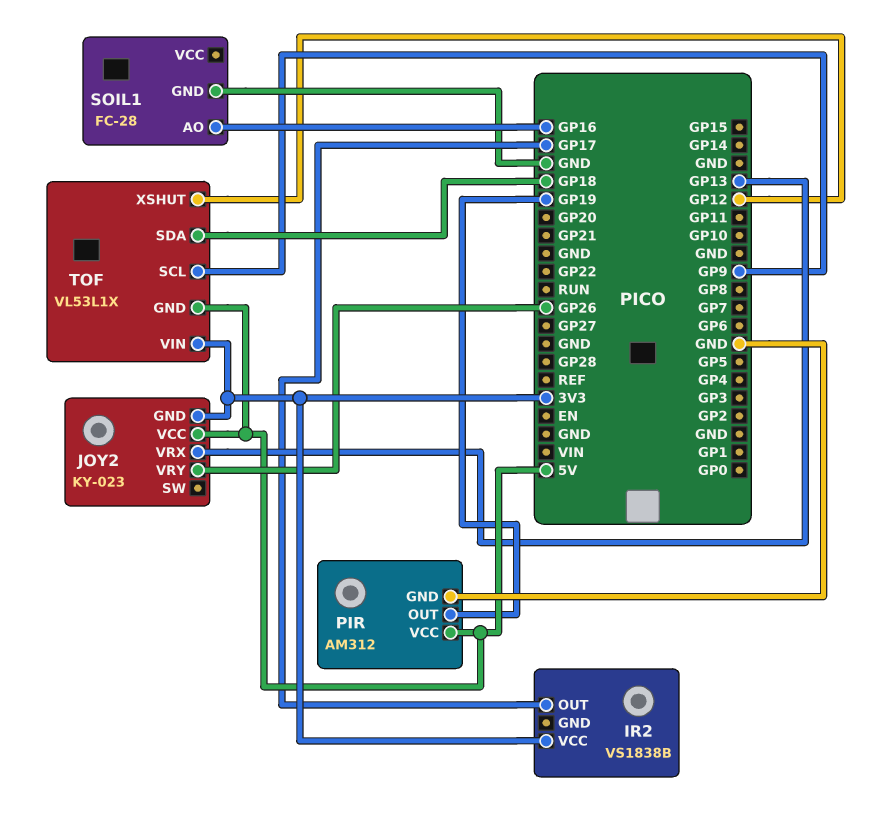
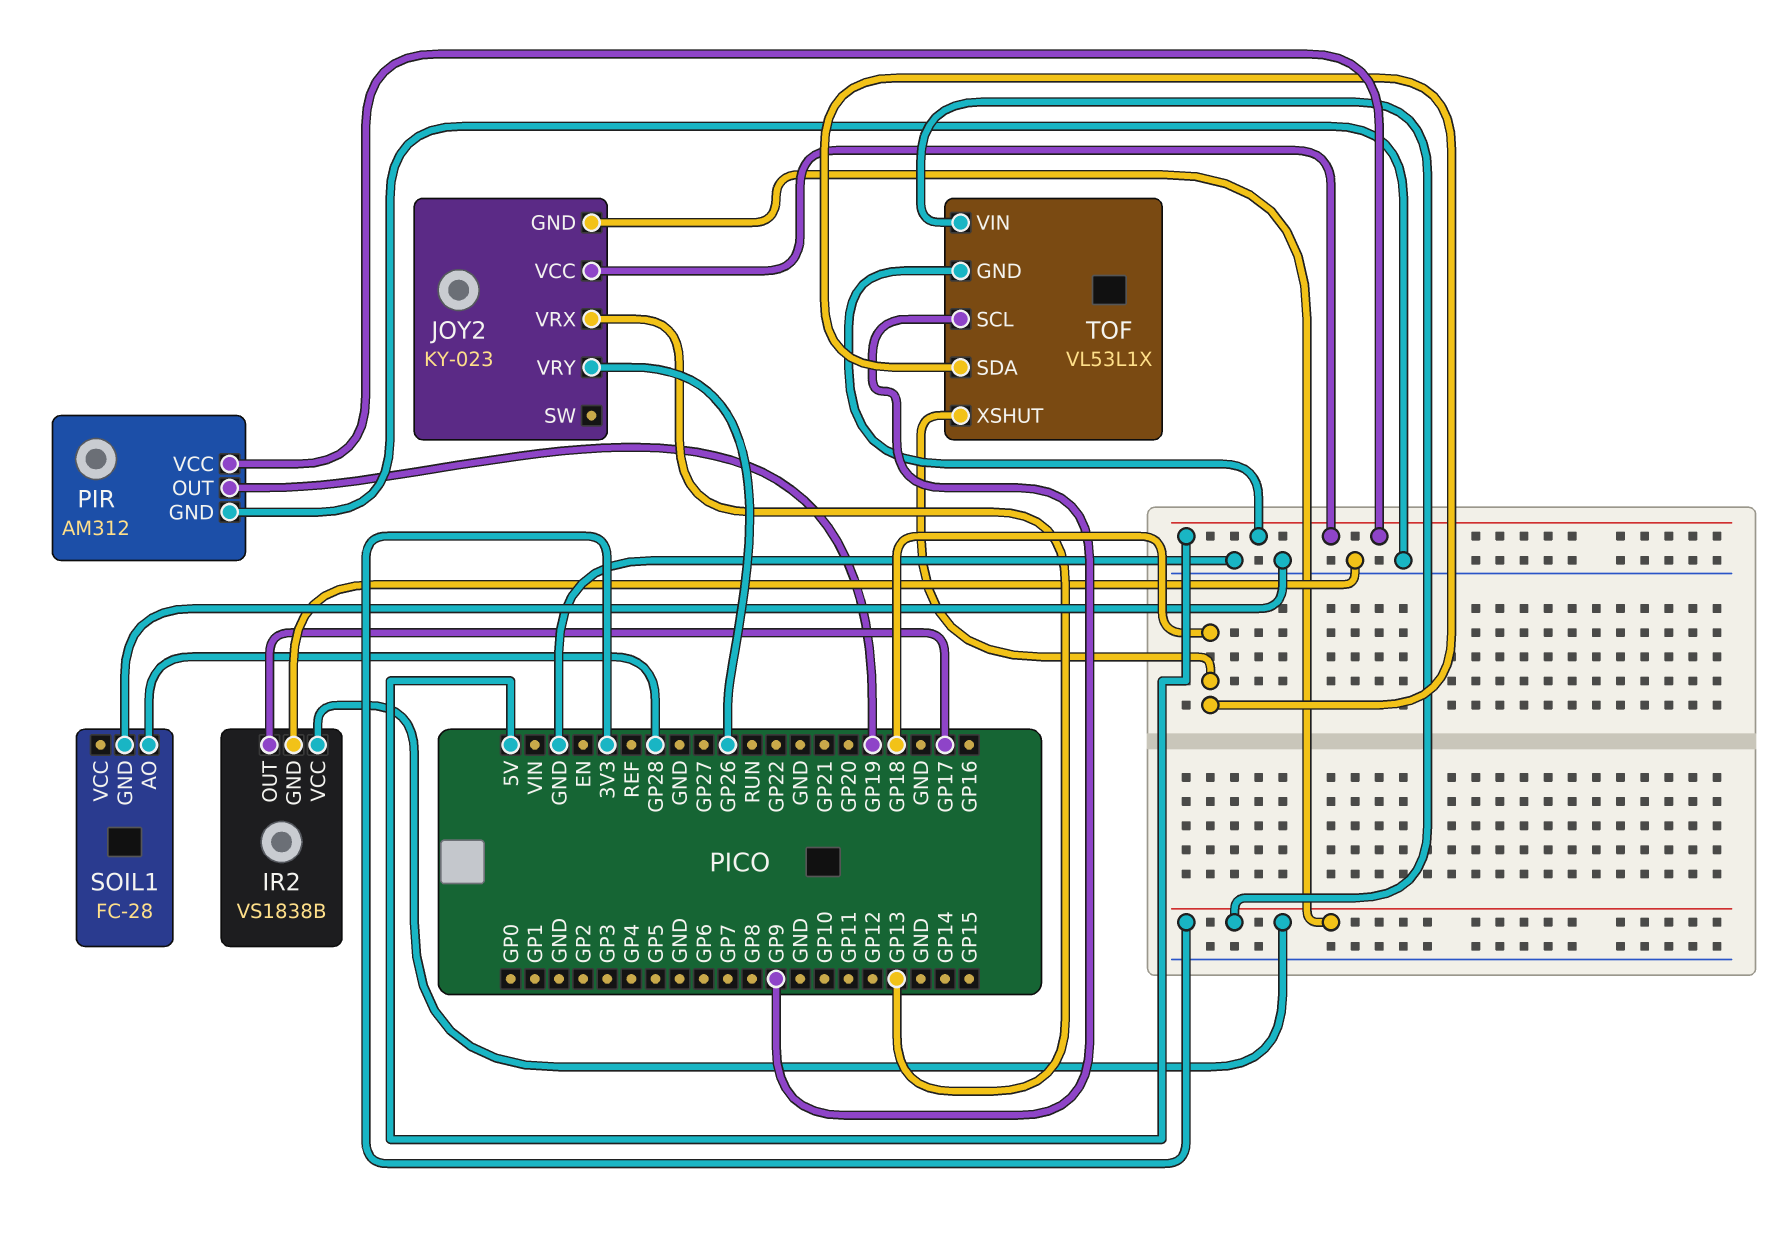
IR2 pin GND: none -> GND
SOIL1 pin AO: GP16 -> GP28
TOF pin XSHUT: GP12 -> GP18

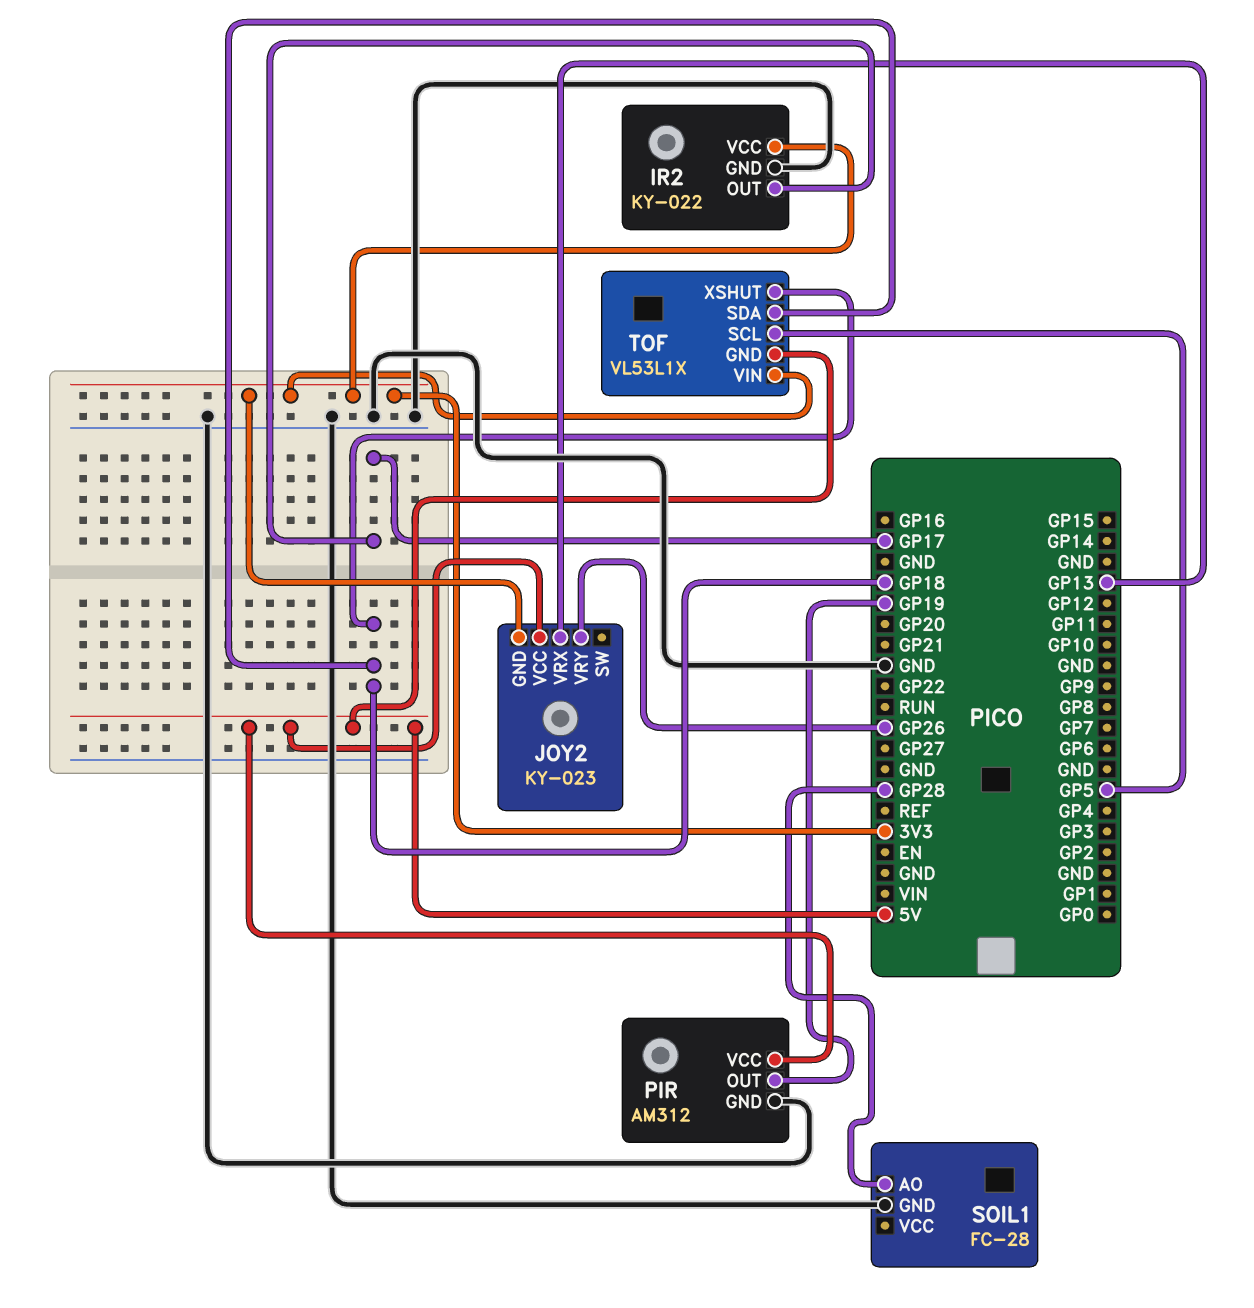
IR2: VS1838B -> KY-022
TOF pin SCL: GP9 -> GP5

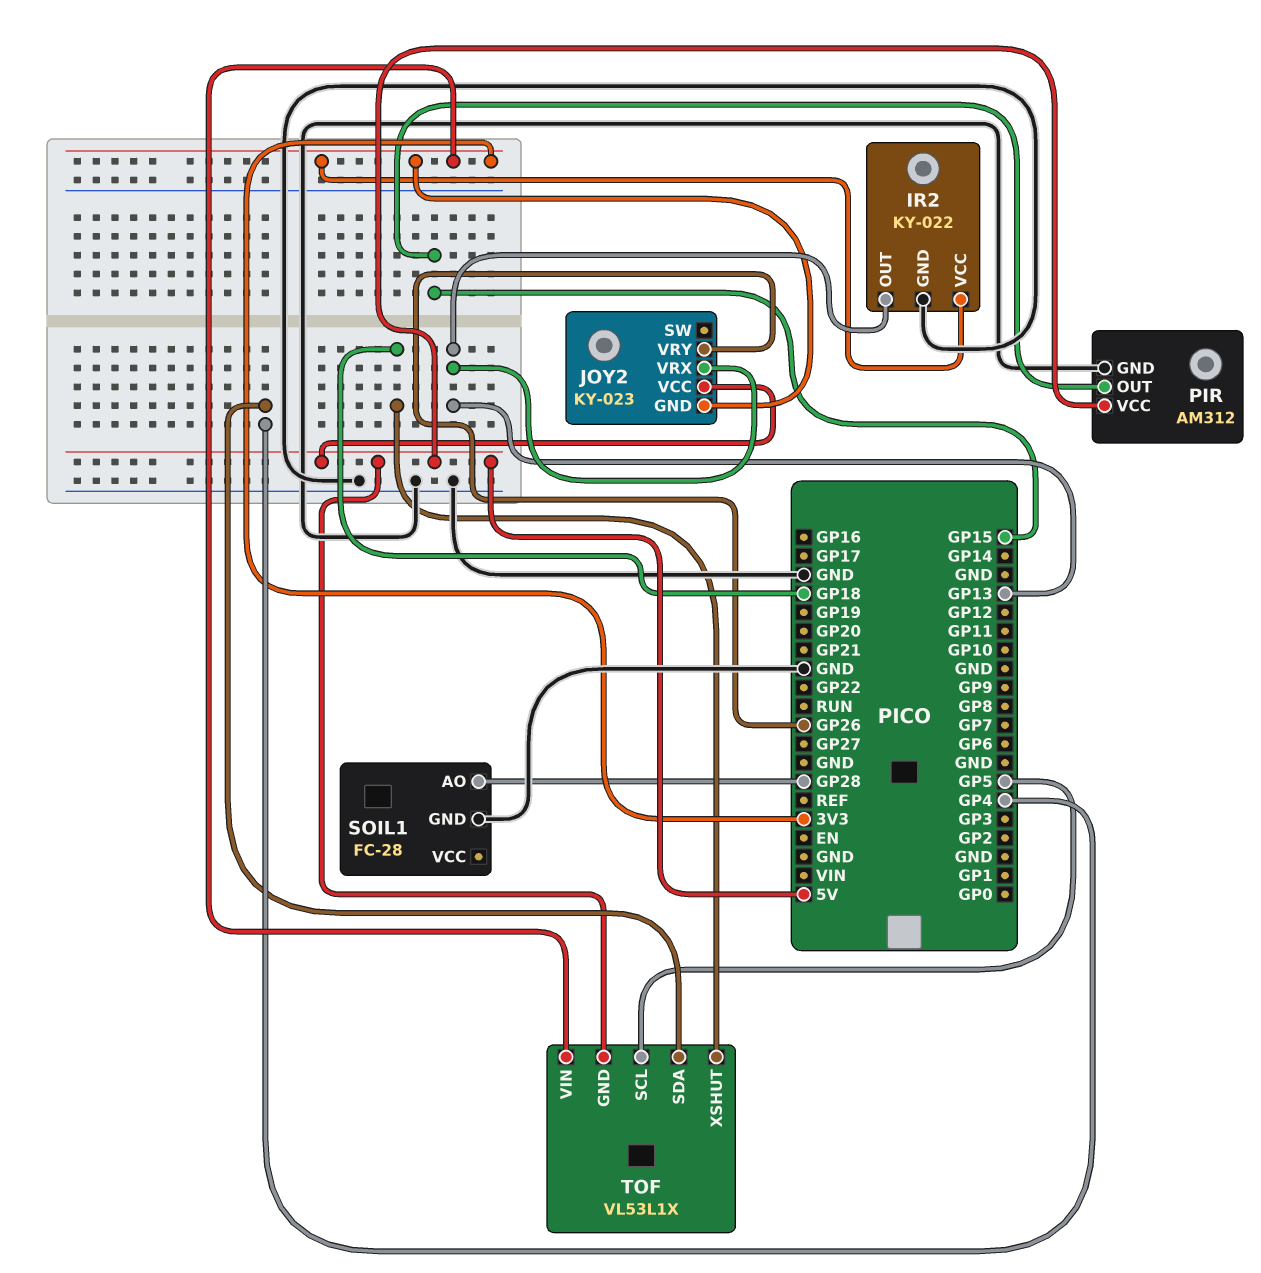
IR2 pin OUT: GP17 -> GP13
PIR pin OUT: GP19 -> GP15
TOF pin SDA: GP18 -> GP4

